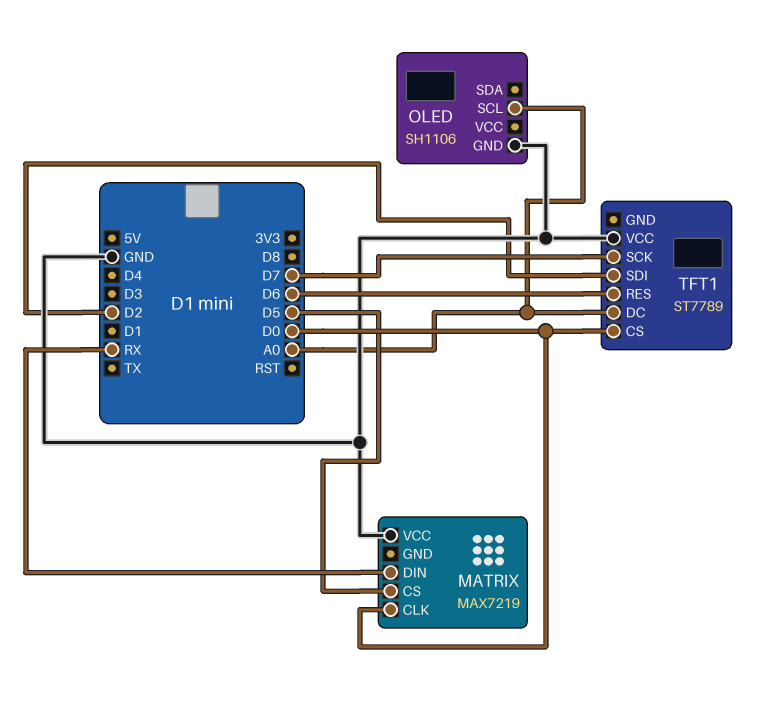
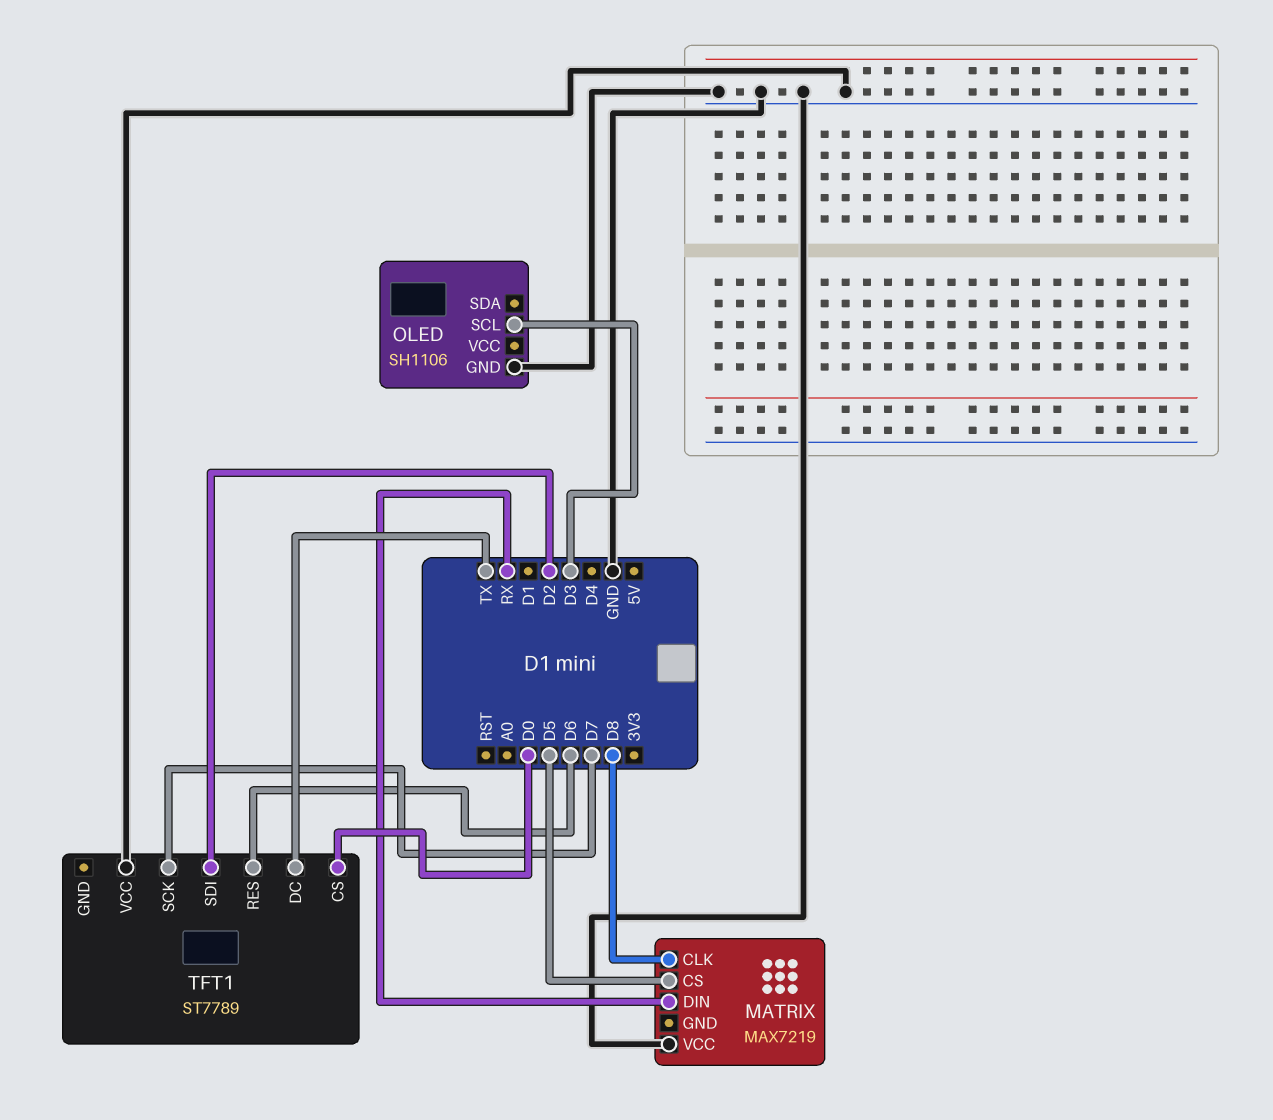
MATRIX pin CLK: D0 -> D8
OLED pin SCL: A0 -> D3
TFT1 pin DC: A0 -> TX

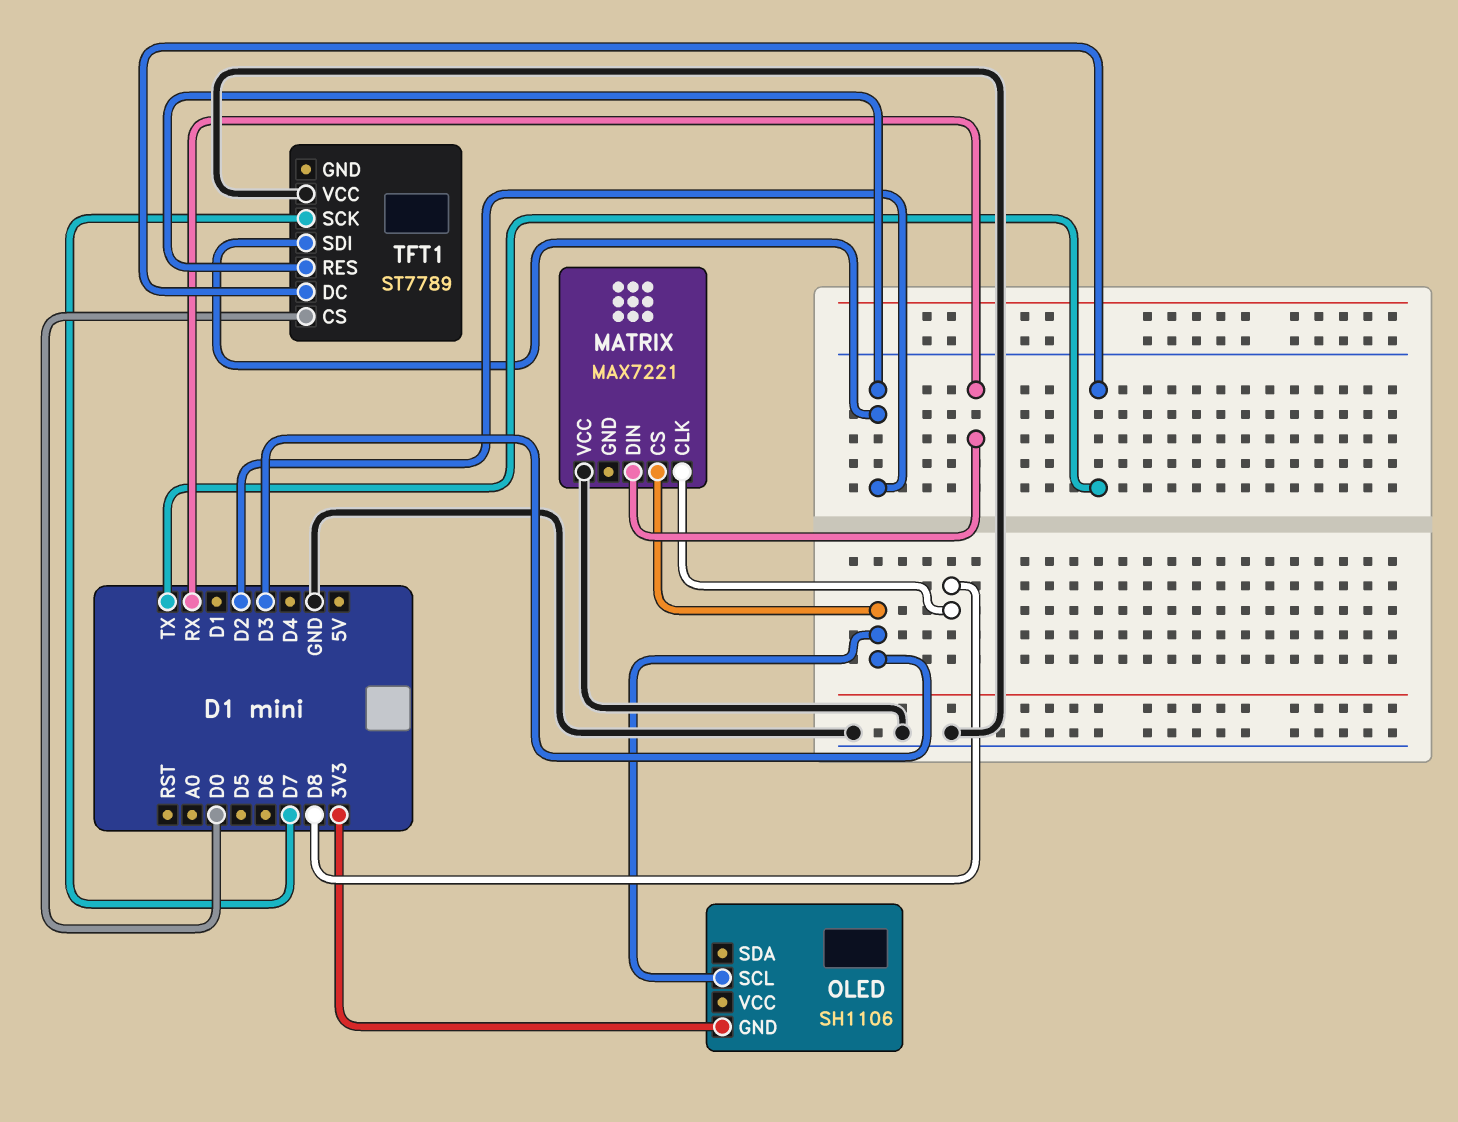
MATRIX: MAX7219 -> MAX7221
MATRIX pin CS: D5 -> D3
OLED pin GND: GND -> 3V3
TFT1 pin RES: D6 -> D2

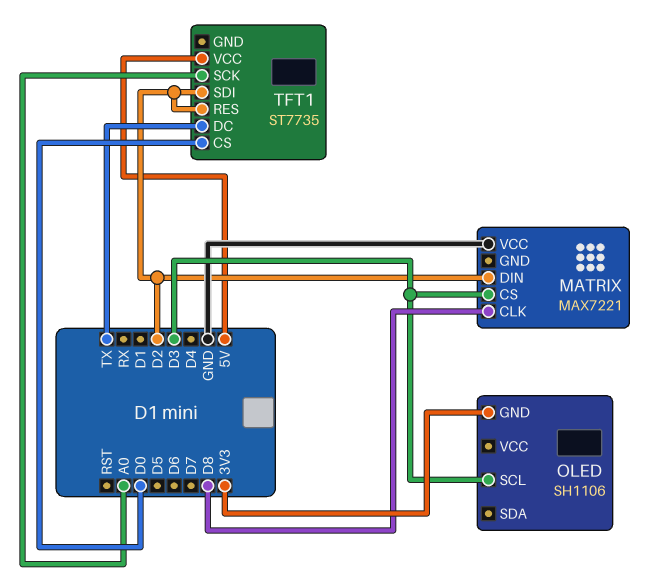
MATRIX pin DIN: RX -> D2
TFT1: ST7789 -> ST7735
TFT1 pin SCK: D7 -> A0
TFT1 pin VCC: GND -> 5V

